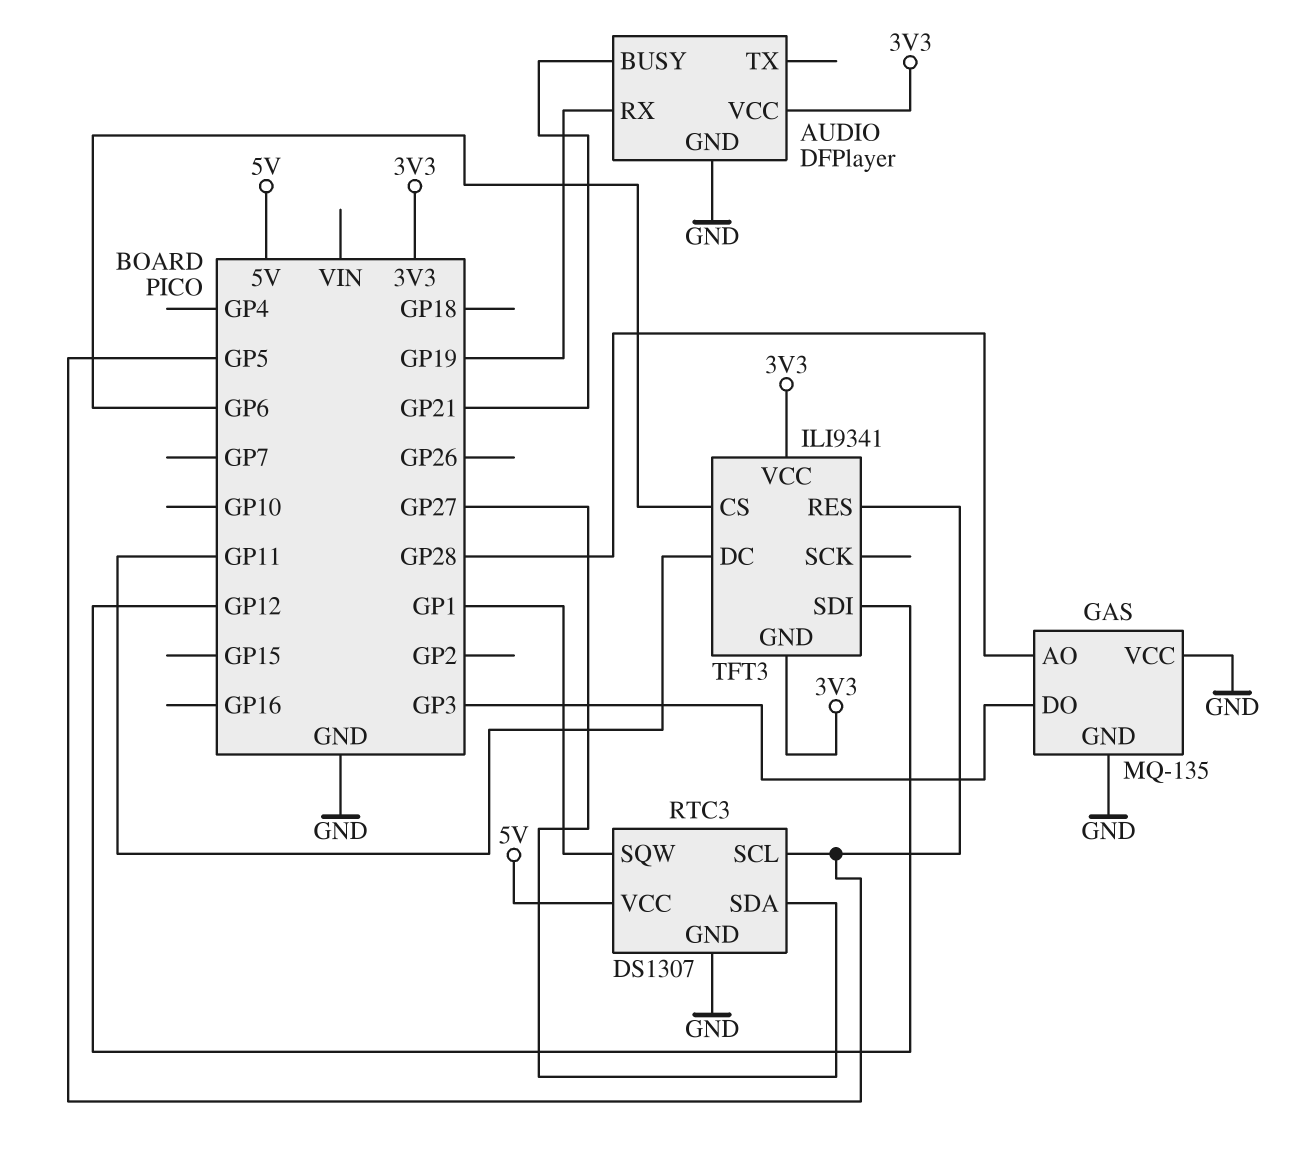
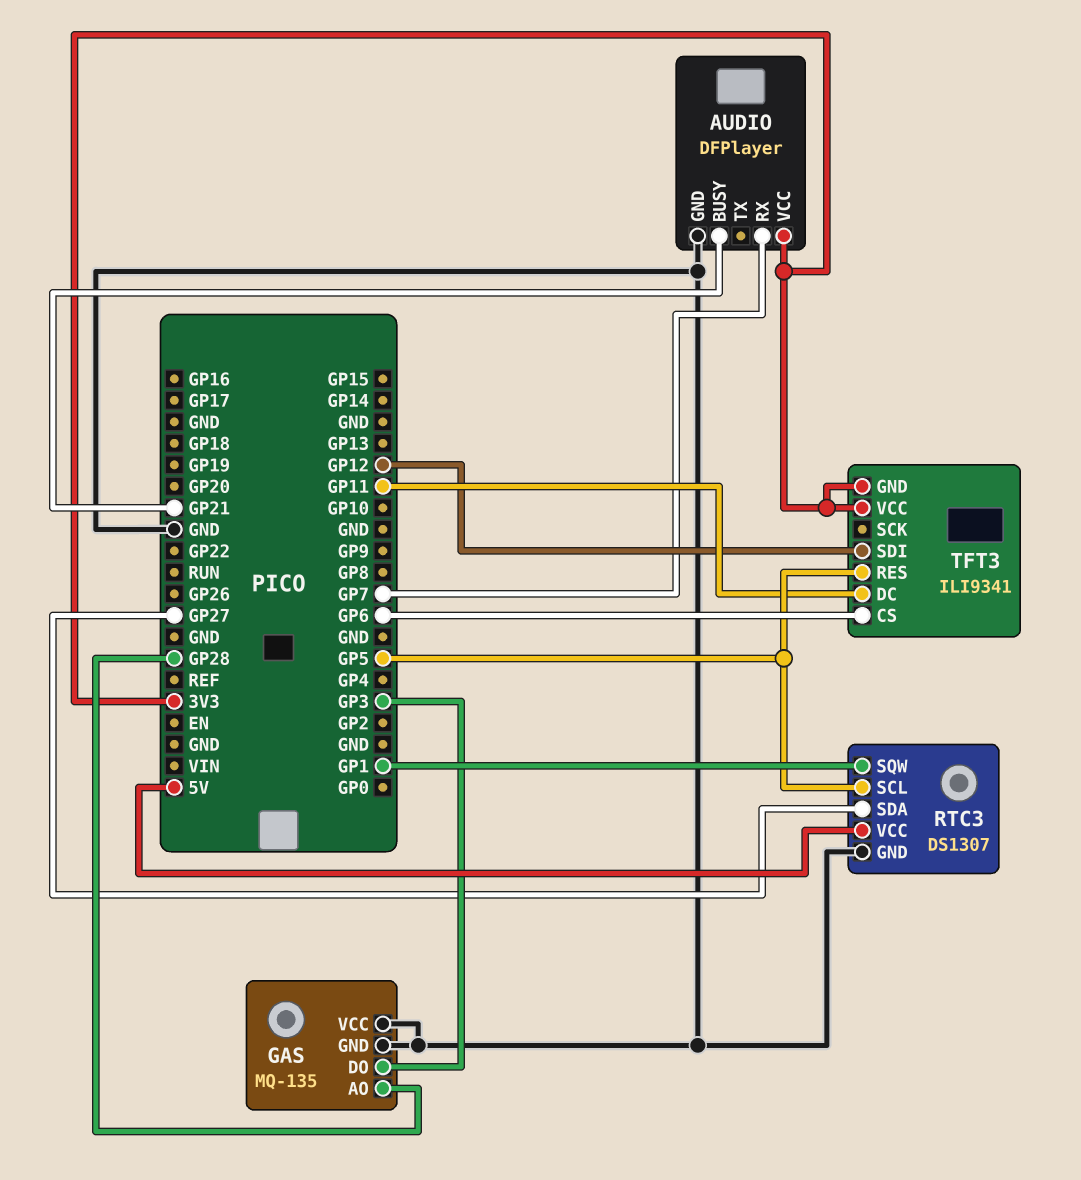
AUDIO pin RX: GP19 -> GP7

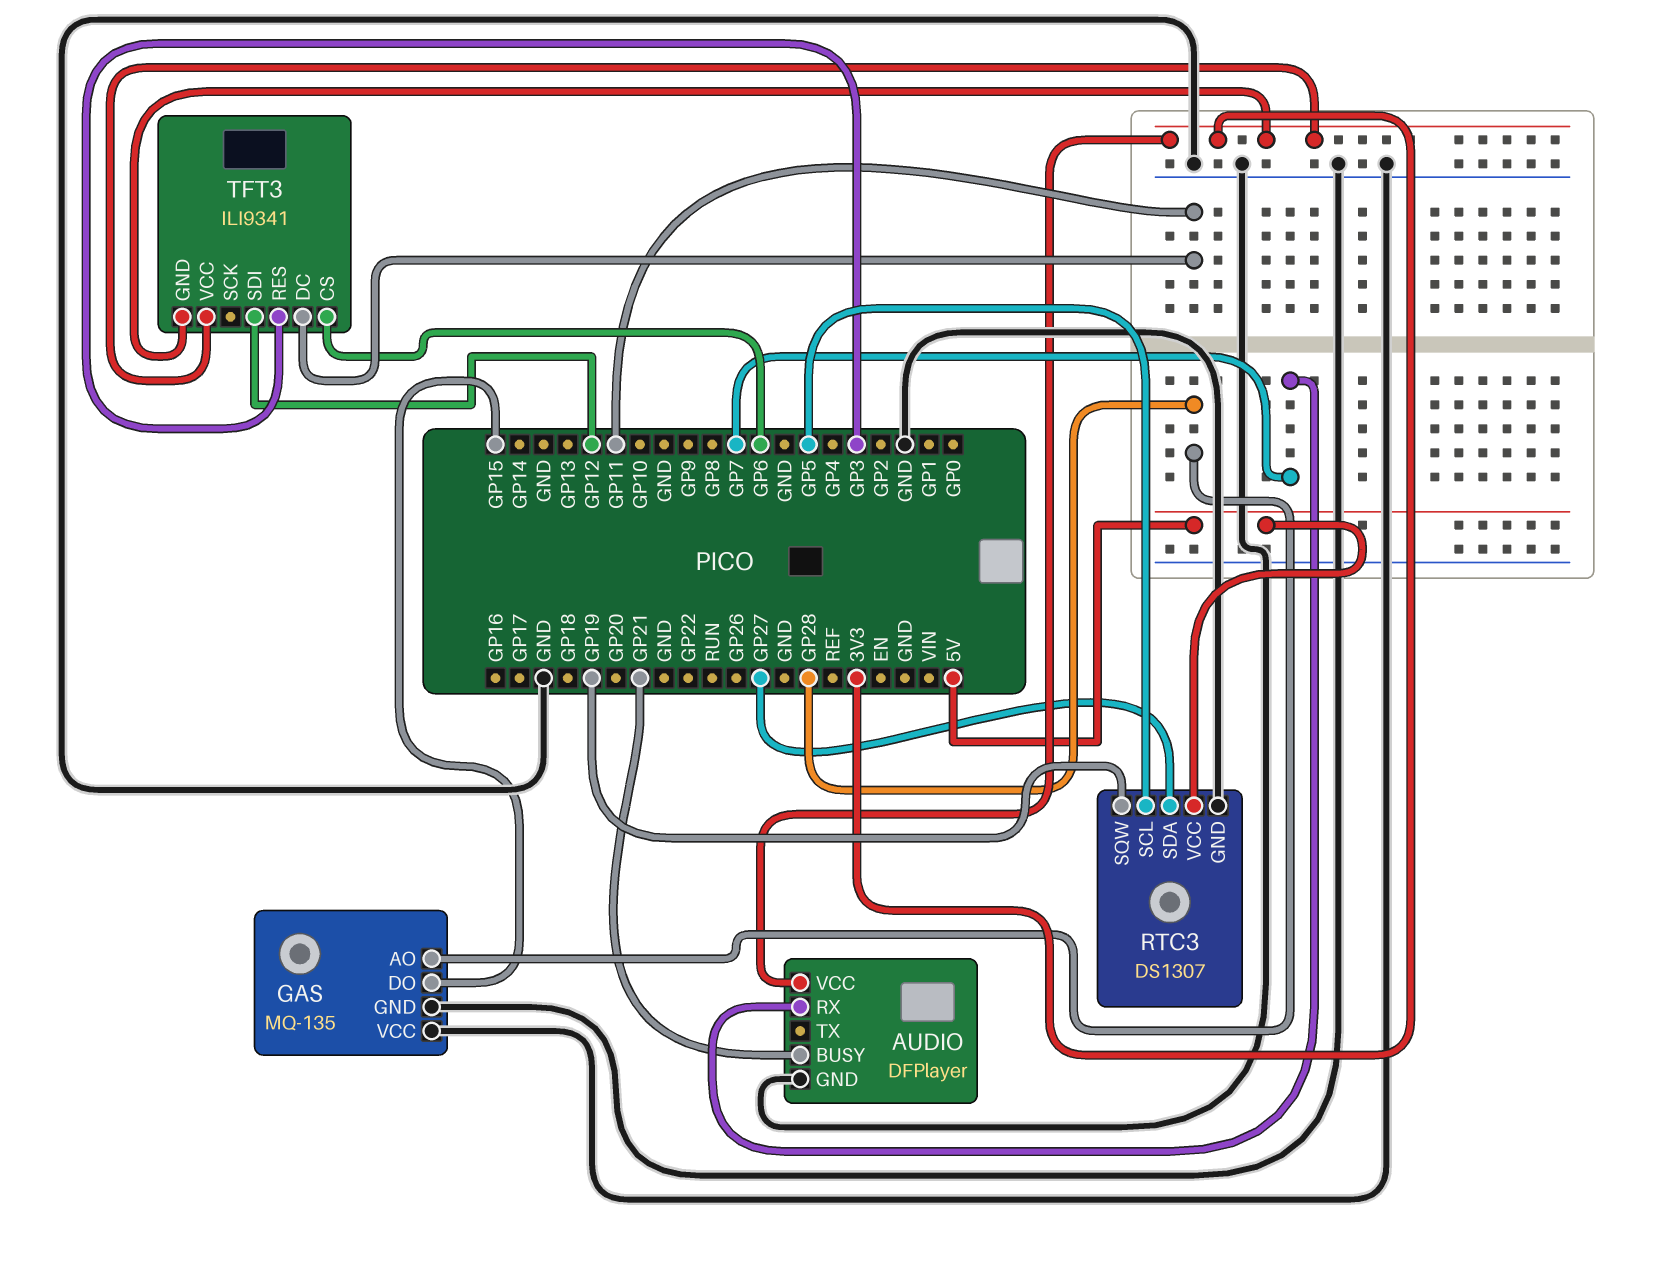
GAS pin DO: GP3 -> GP15
RTC3 pin SQW: GP1 -> GP19
TFT3 pin RES: GP5 -> GP3

